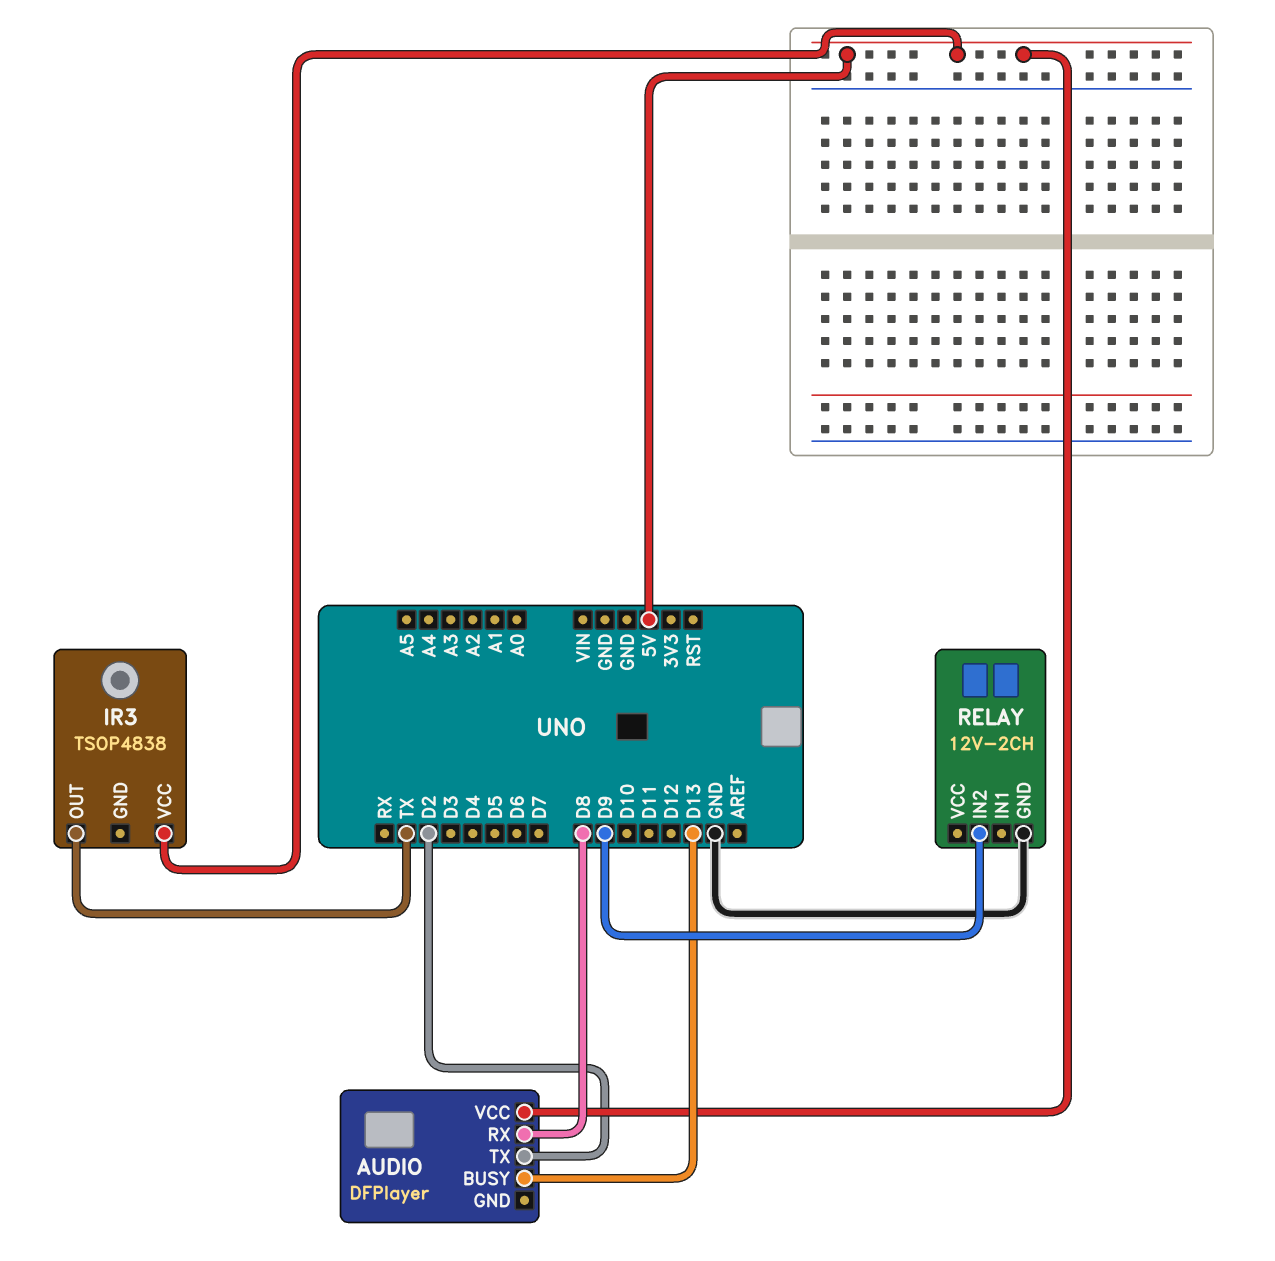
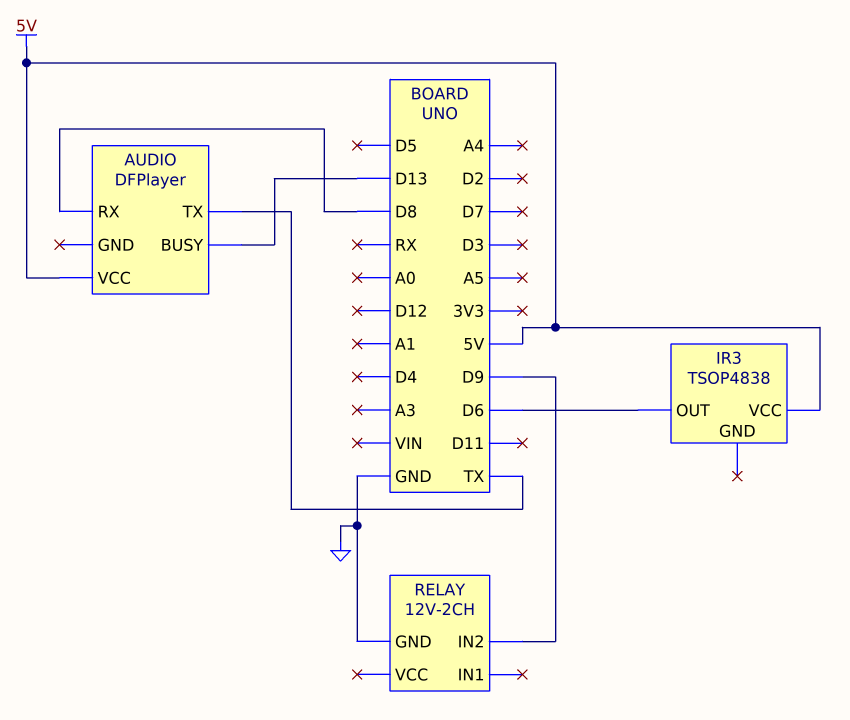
AUDIO pin TX: D2 -> TX
IR3 pin OUT: TX -> D6

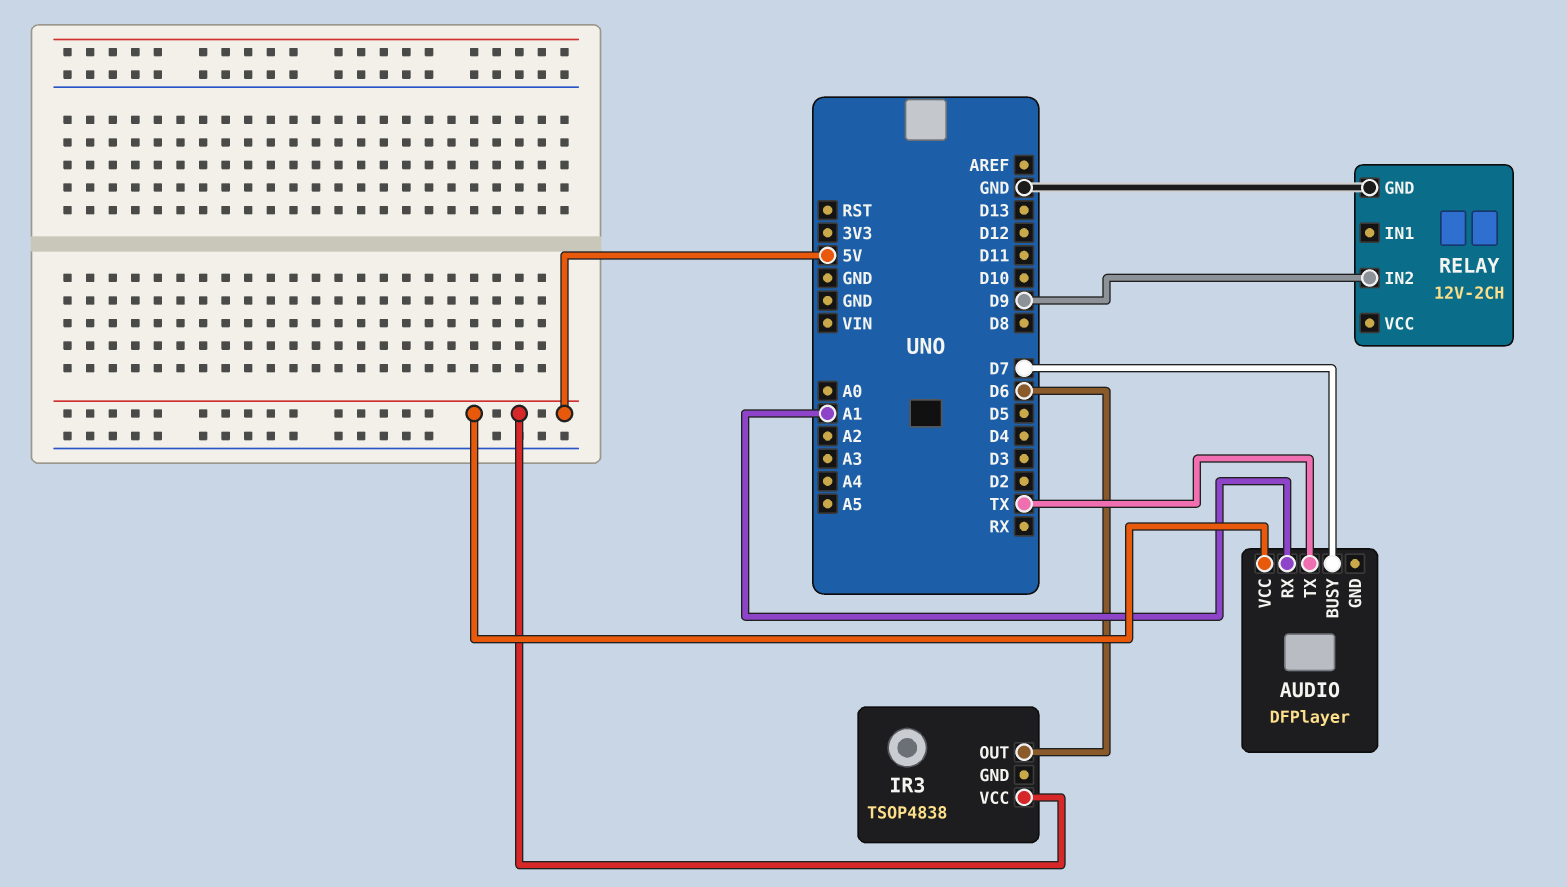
AUDIO pin BUSY: D13 -> D7
AUDIO pin RX: D8 -> A1

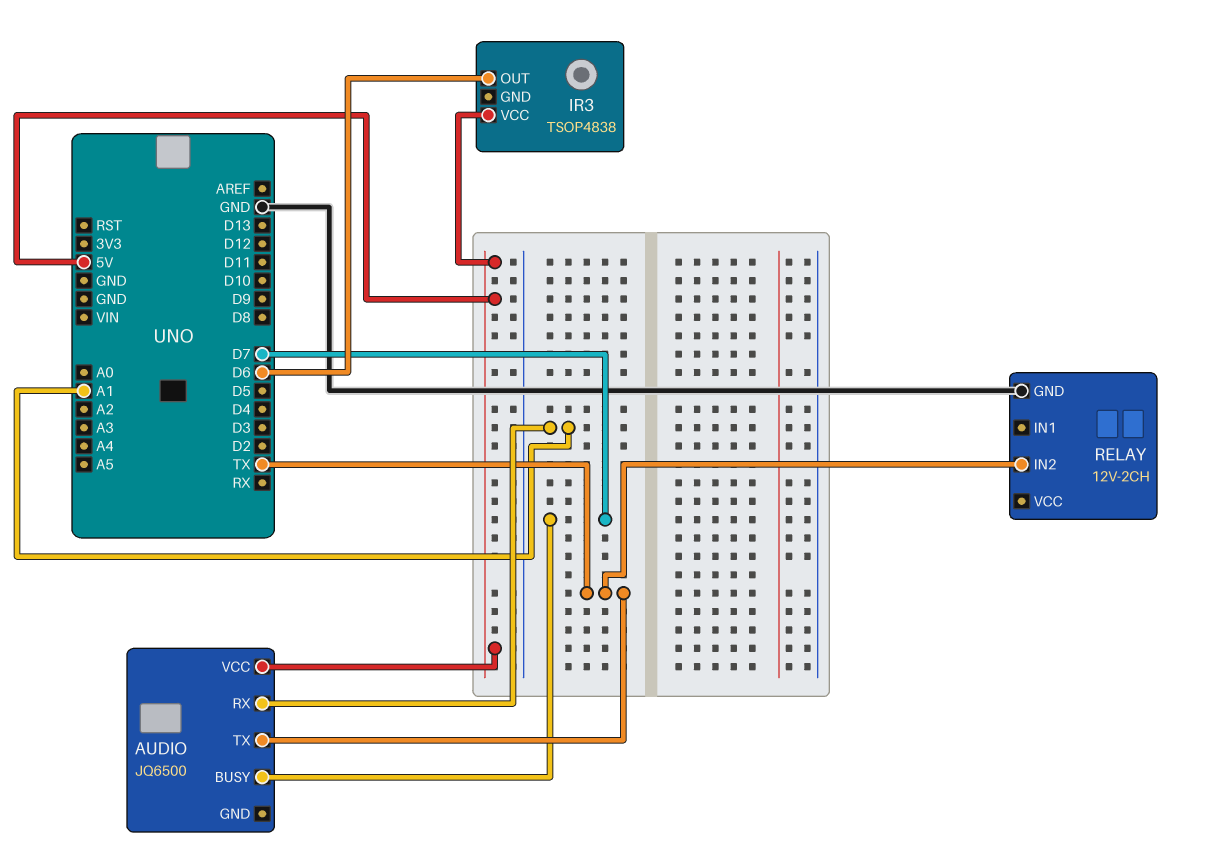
AUDIO: DFPlayer -> JQ6500
RELAY pin IN2: D9 -> TX

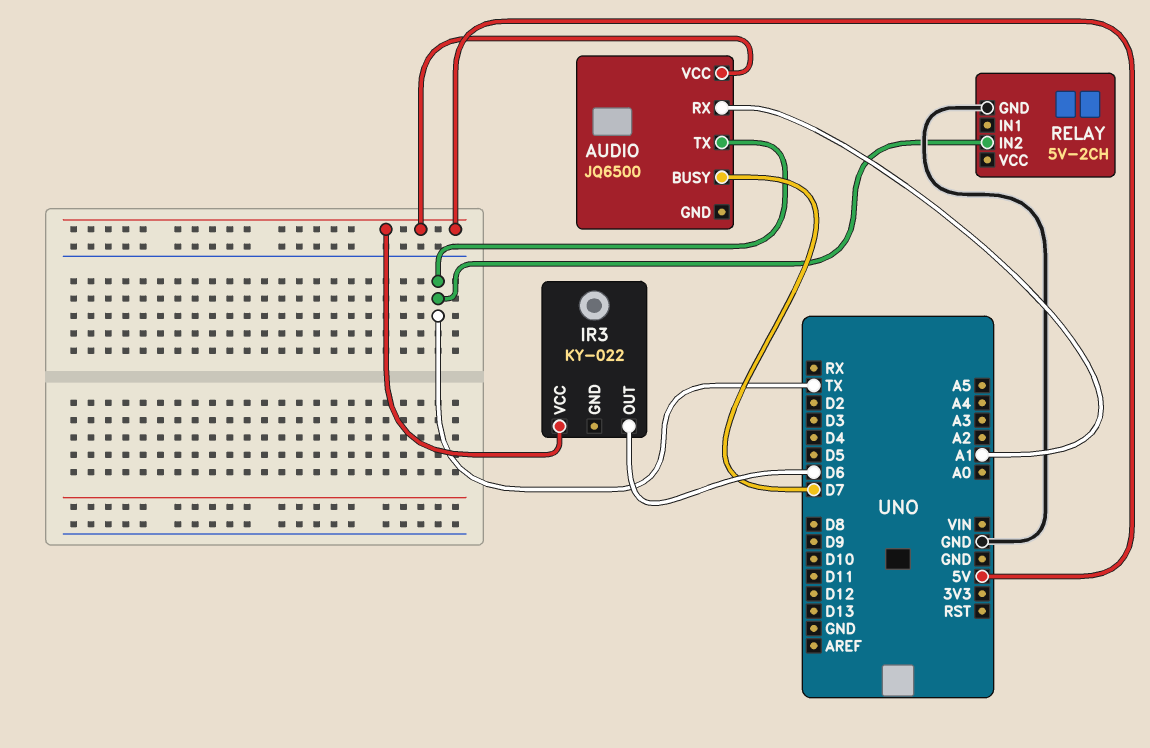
IR3: TSOP4838 -> KY-022
RELAY: 12V-2CH -> 5V-2CH

